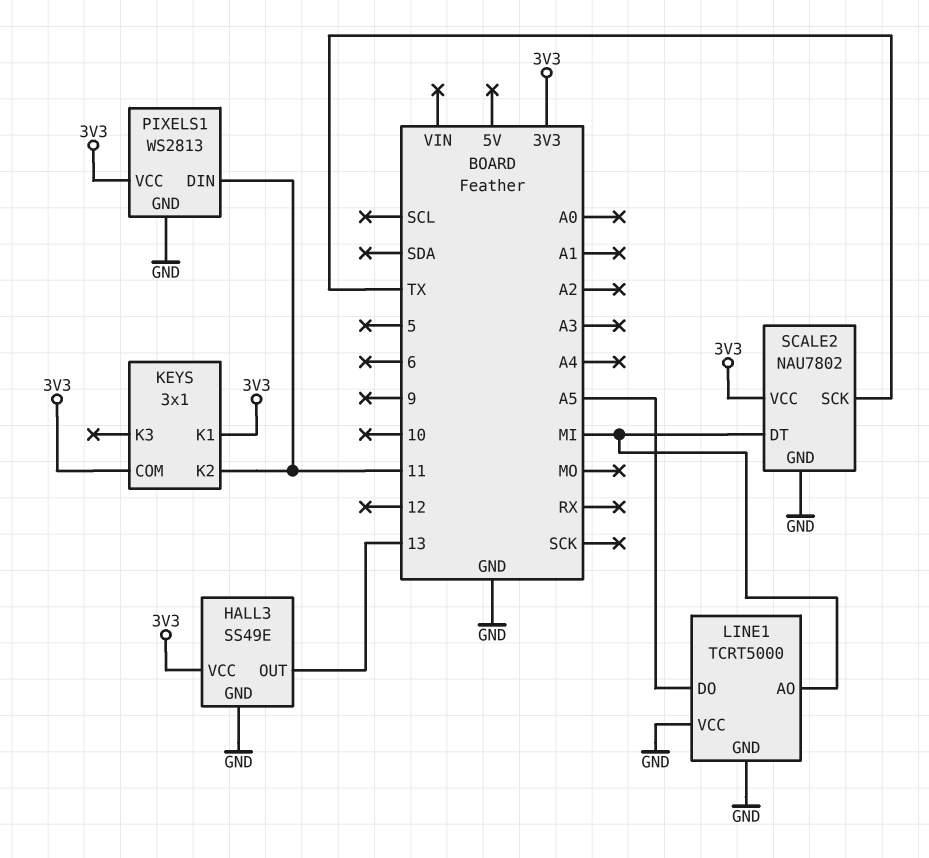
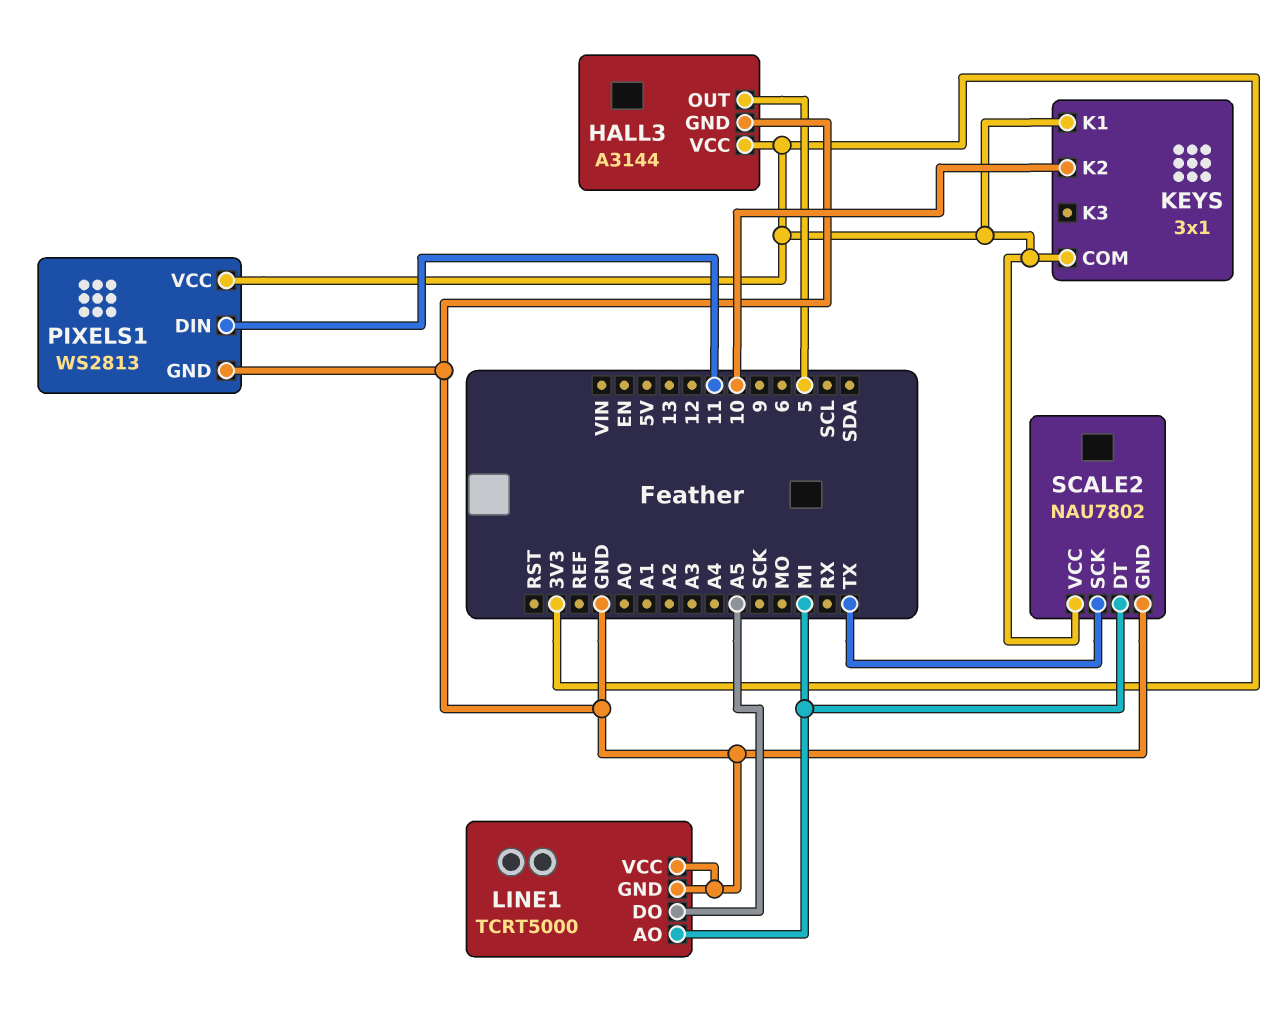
HALL3: SS49E -> A3144
HALL3 pin OUT: 13 -> 5
KEYS pin K2: 11 -> 10

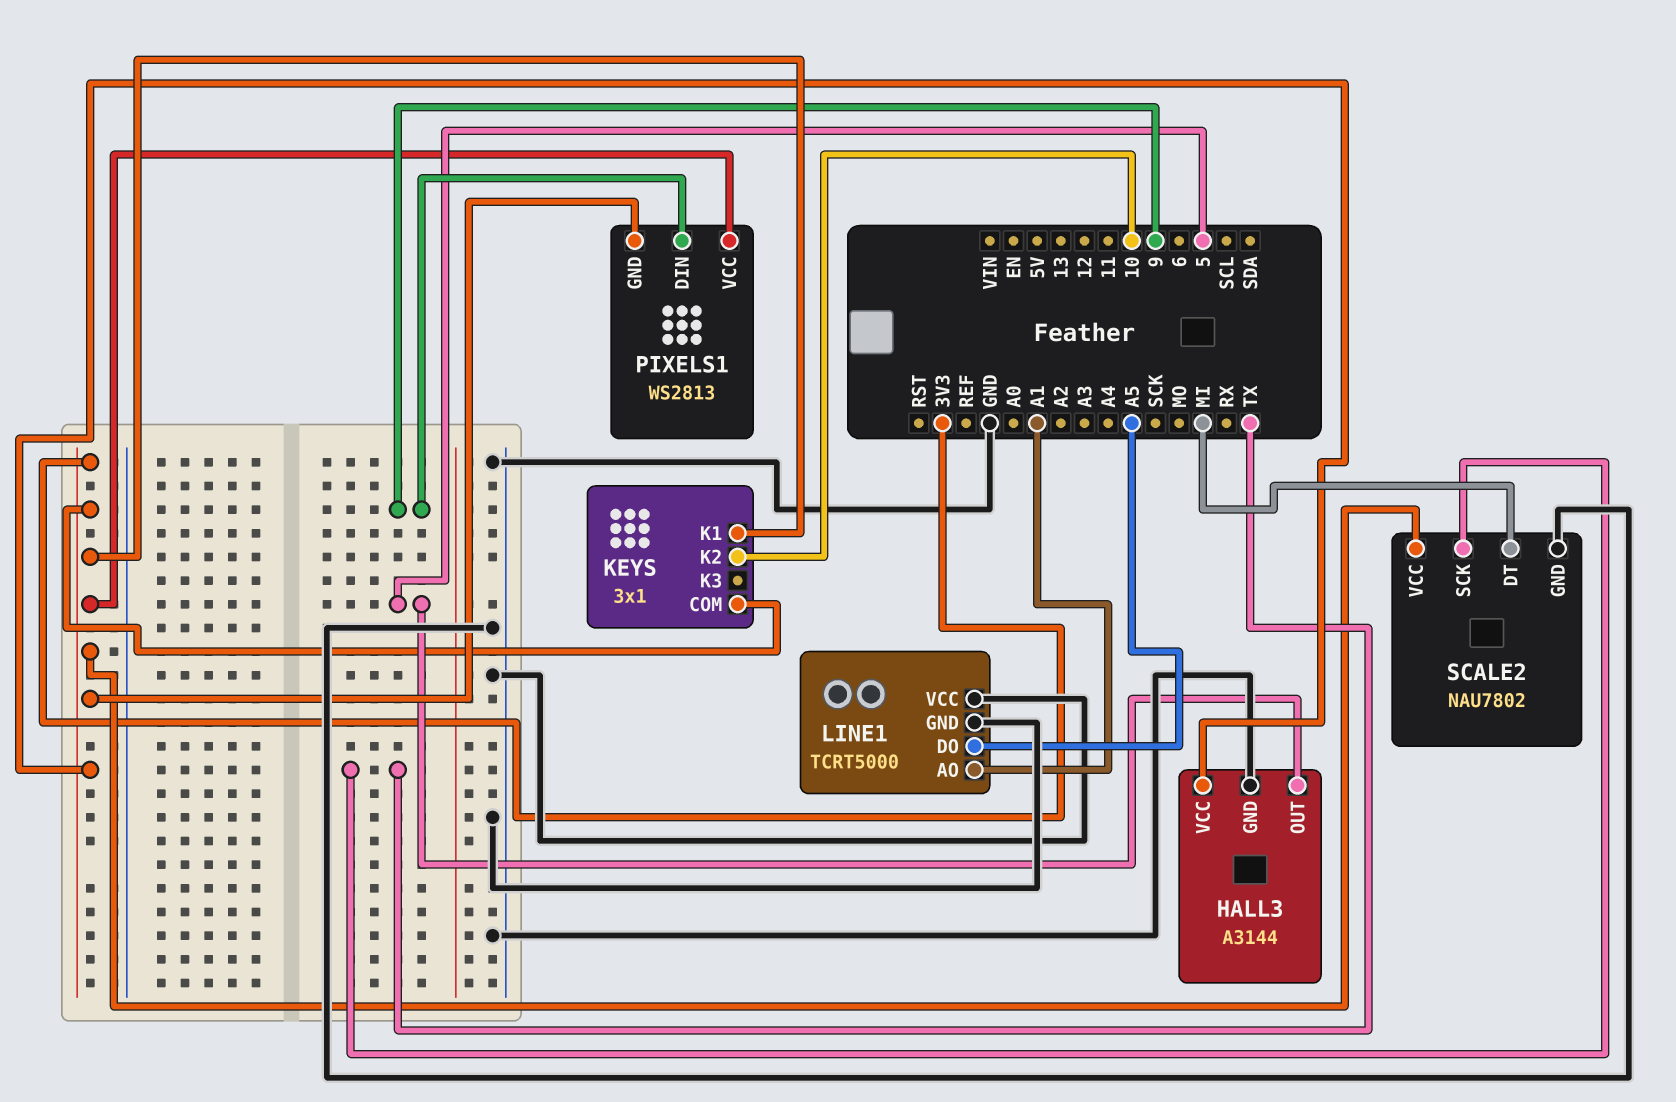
LINE1 pin AO: MI -> A1
PIXELS1 pin DIN: 11 -> 9
PIXELS1 pin GND: GND -> 3V3

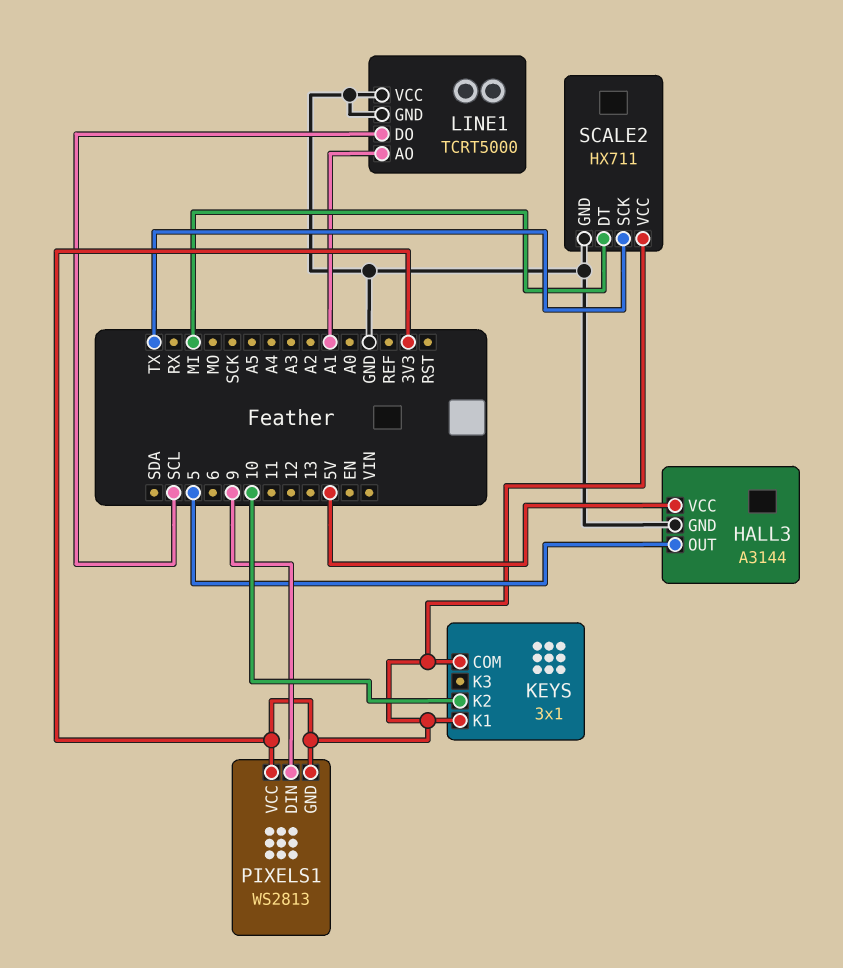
HALL3 pin VCC: 3V3 -> 5V
LINE1 pin DO: A5 -> SCL
SCALE2: NAU7802 -> HX711

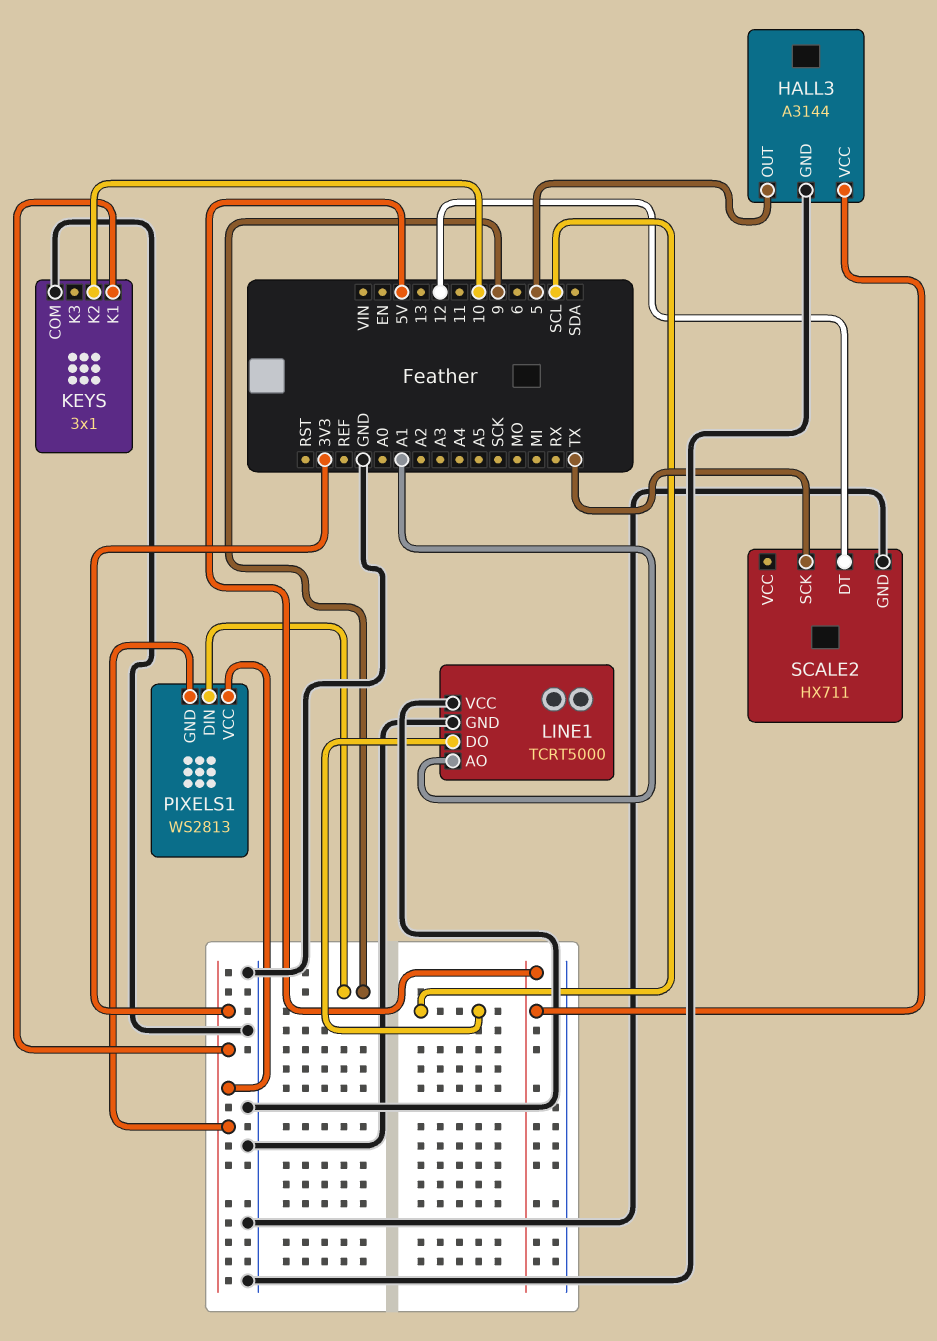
KEYS pin COM: 3V3 -> GND
SCALE2 pin DT: MI -> 12
SCALE2 pin VCC: 3V3 -> none

